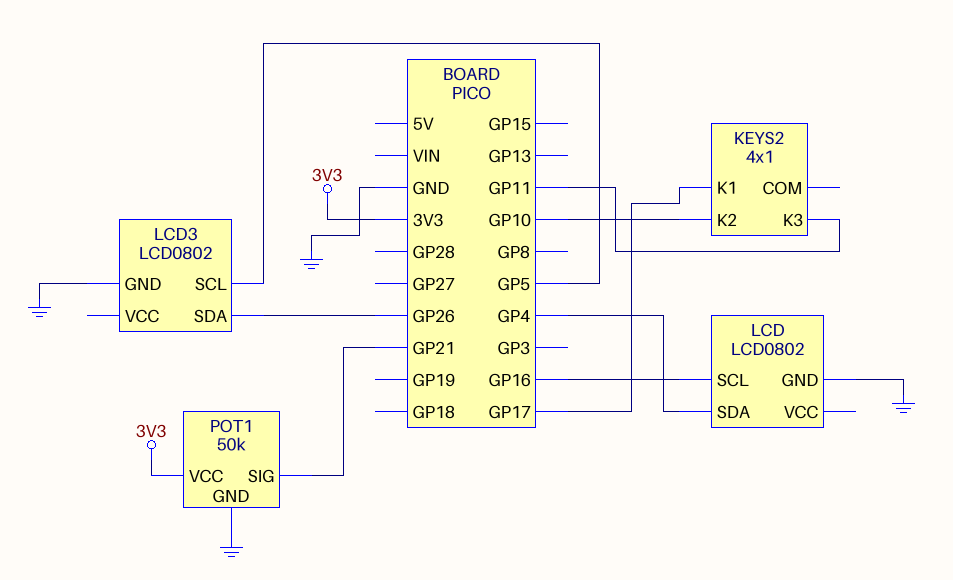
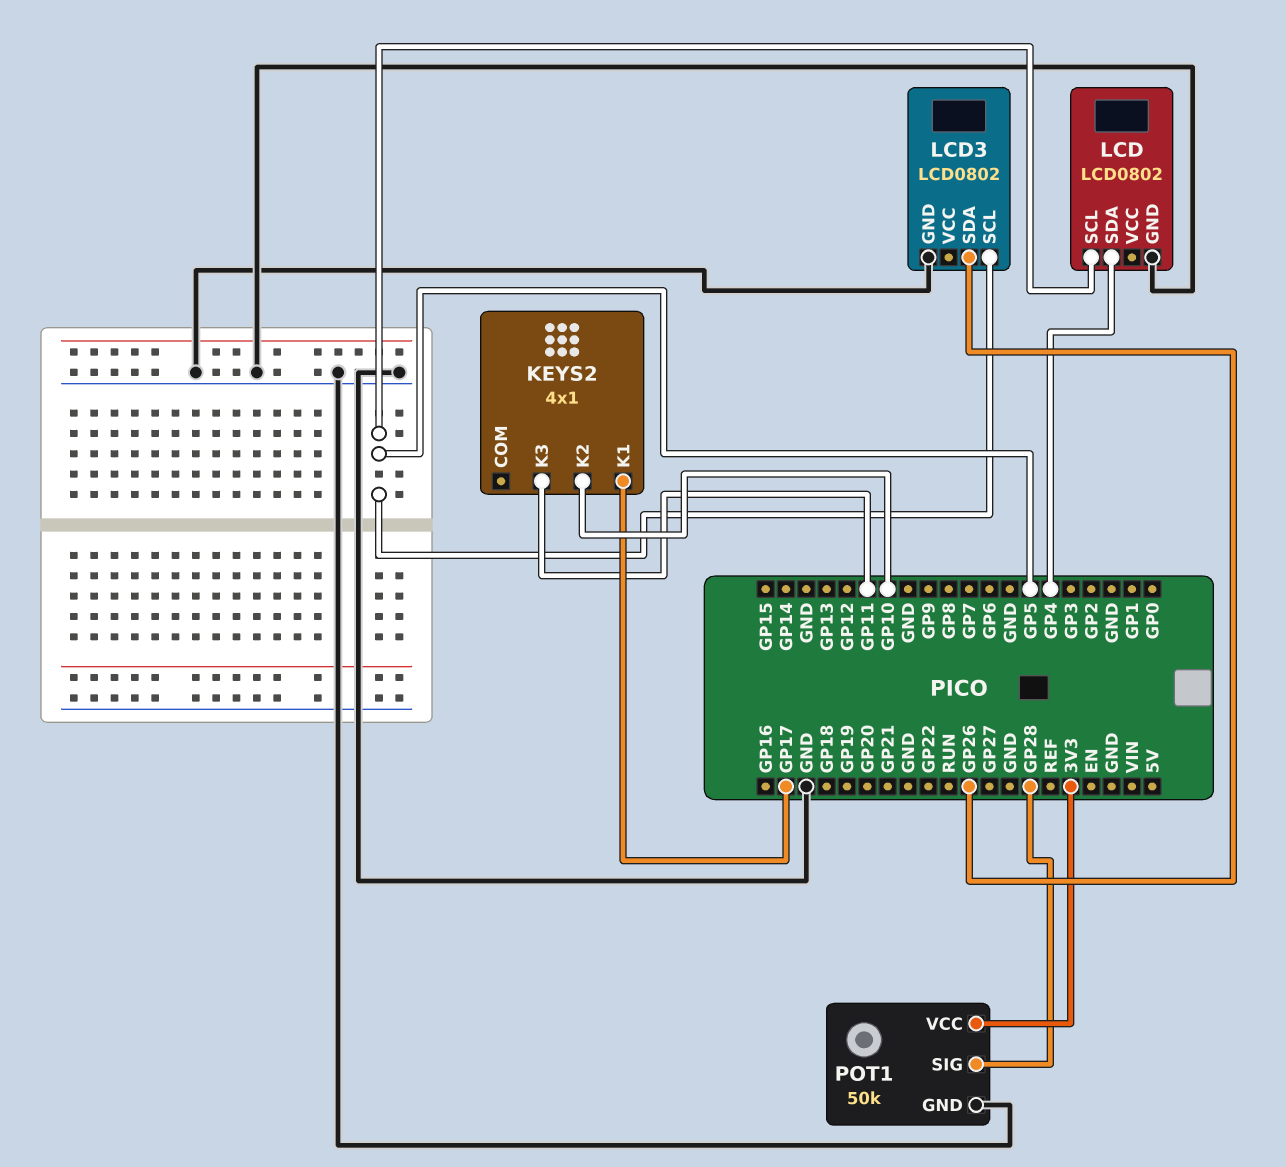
LCD pin SCL: GP16 -> GP5
POT1 pin SIG: GP21 -> GP28

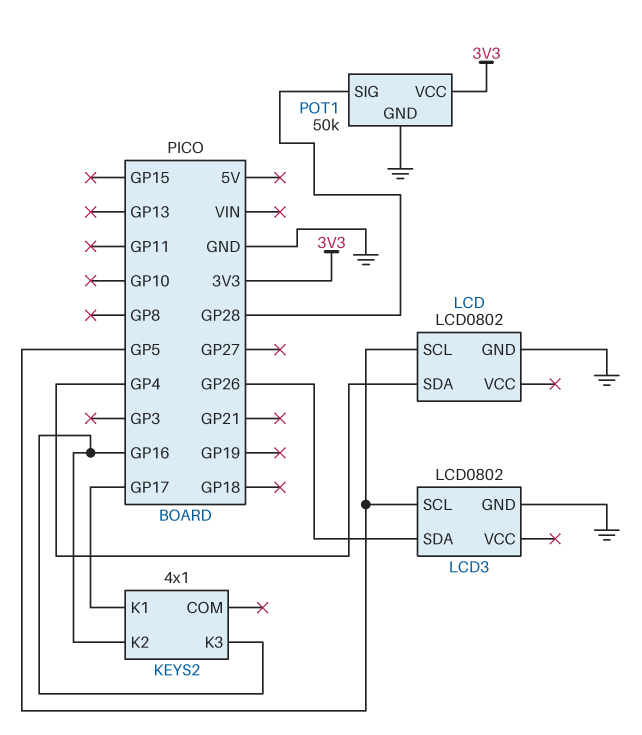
KEYS2 pin K2: GP10 -> GP16
KEYS2 pin K3: GP11 -> GP16

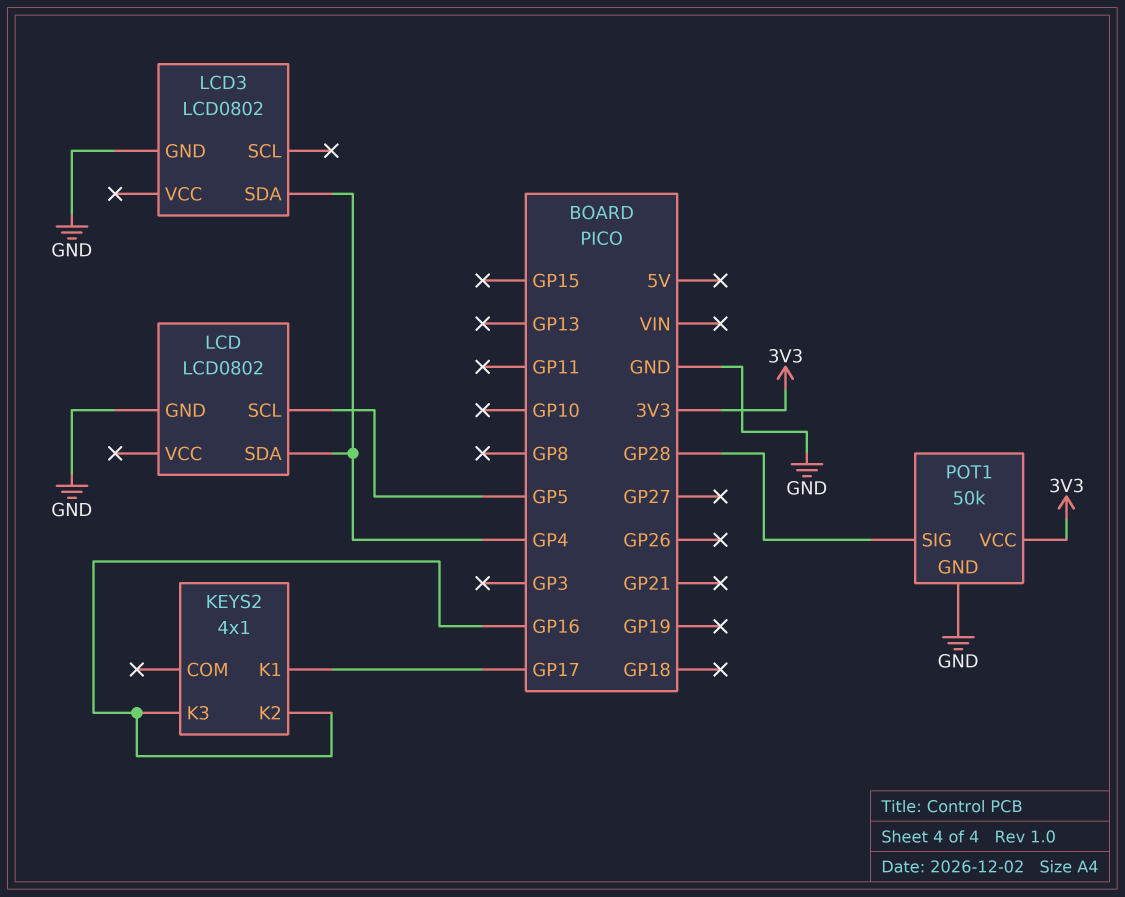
LCD3 pin SCL: GP5 -> none
LCD3 pin SDA: GP26 -> GP4

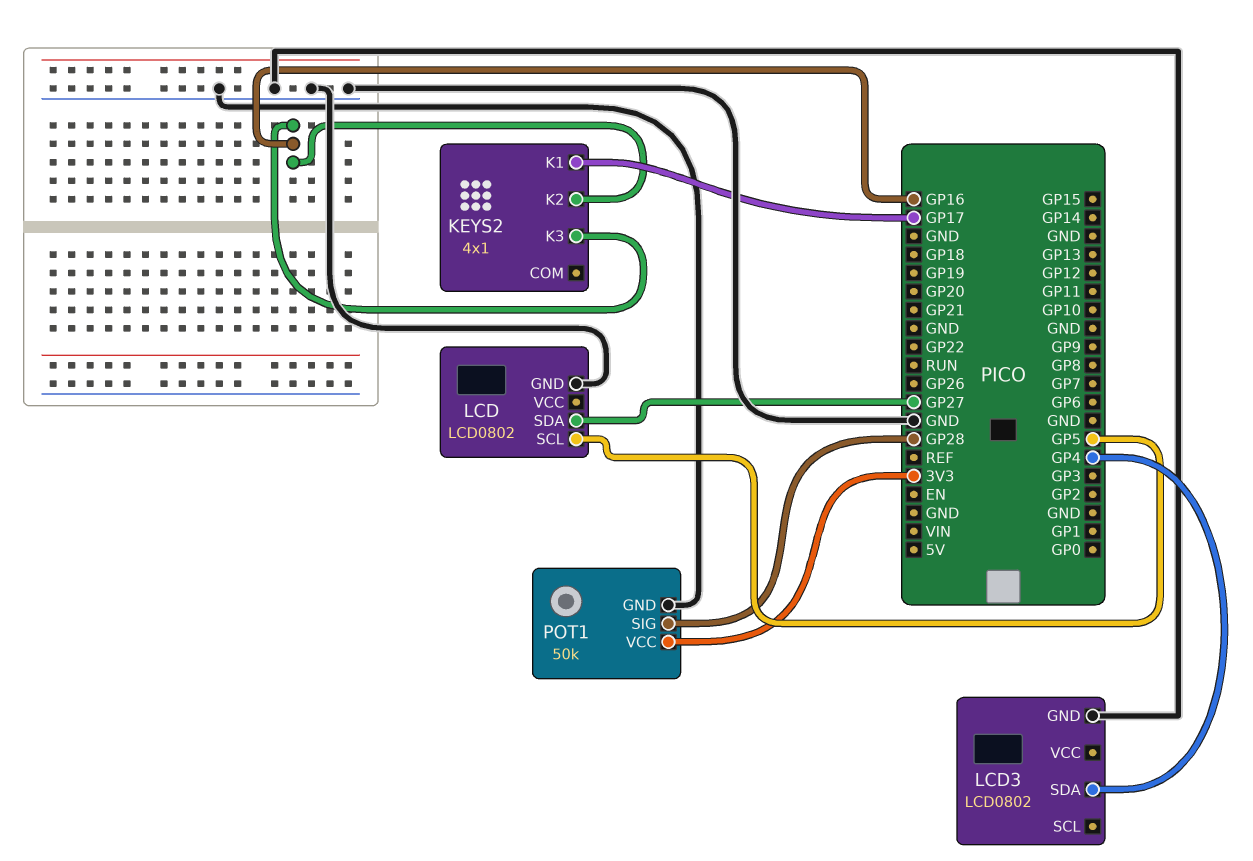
LCD pin SDA: GP4 -> GP27

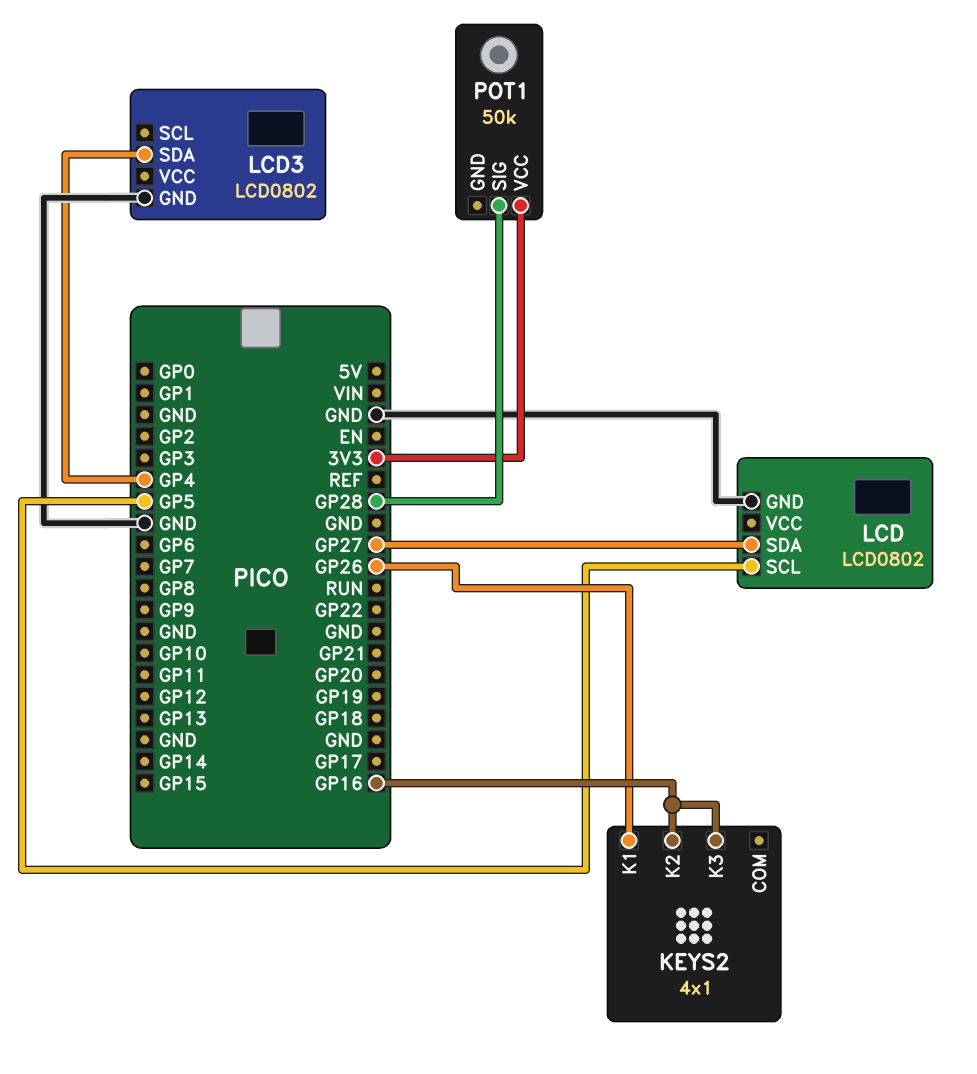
KEYS2 pin K1: GP17 -> GP26
POT1 pin GND: GND -> none

